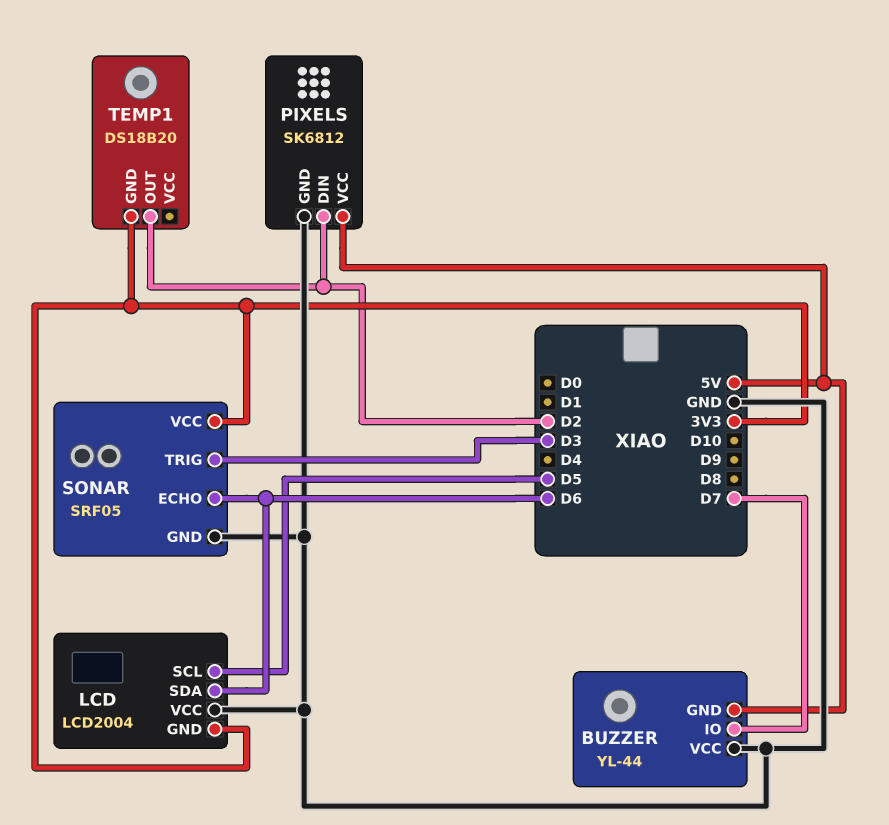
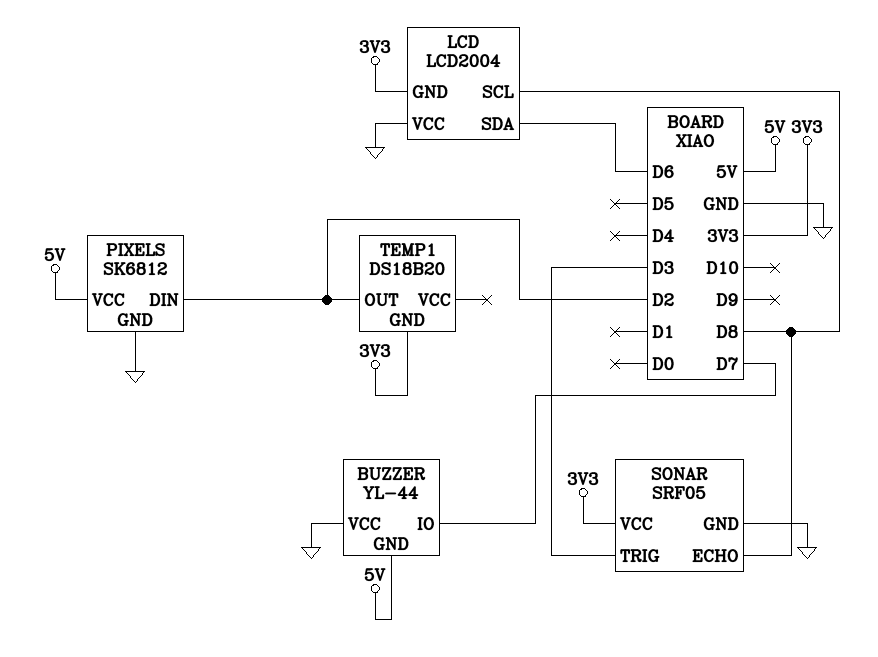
LCD pin SCL: D5 -> D8
SONAR pin ECHO: D6 -> D8

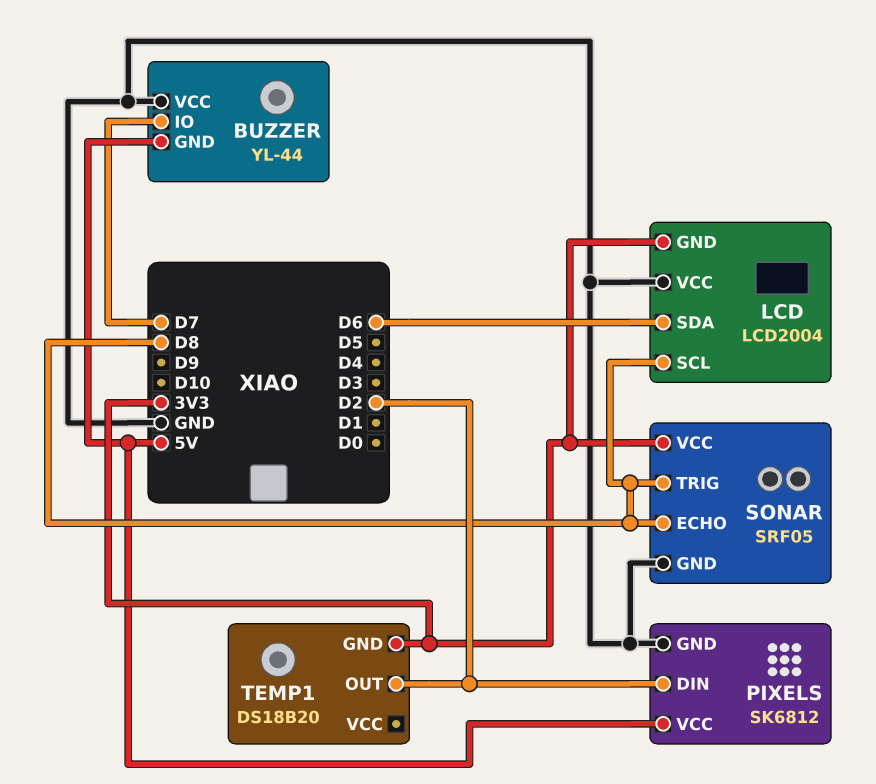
SONAR pin TRIG: D3 -> D8

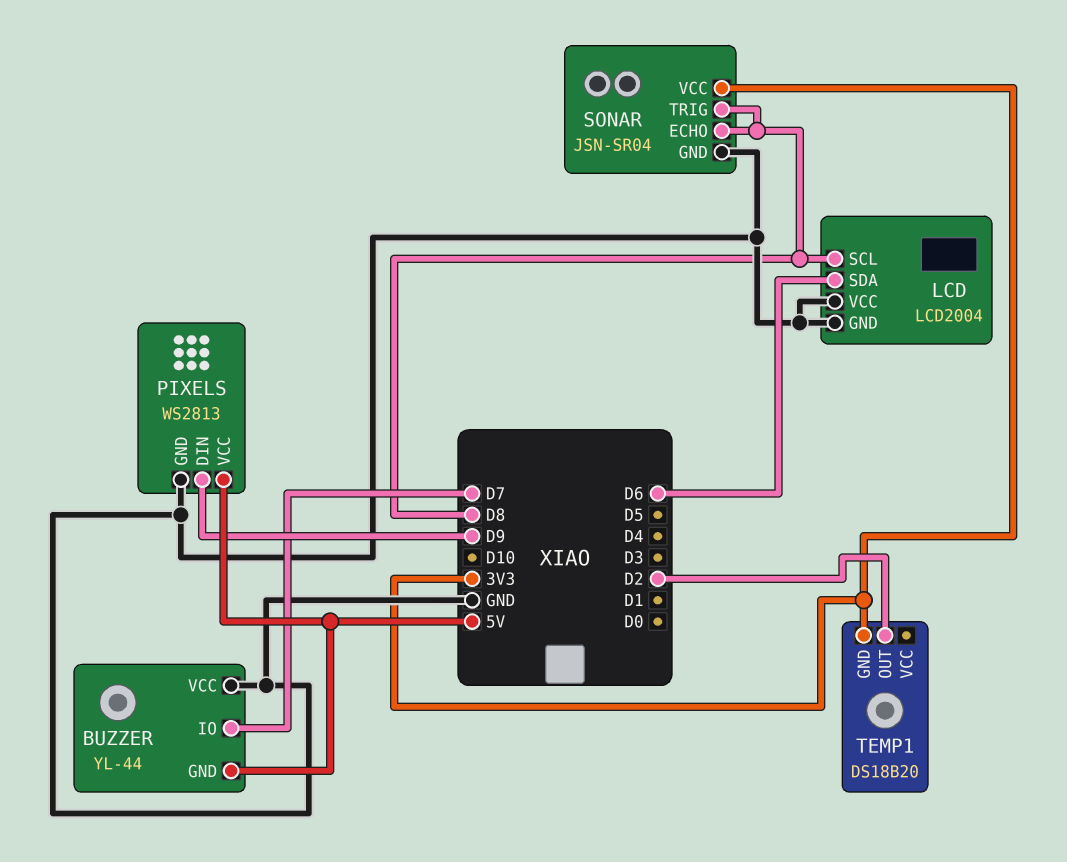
LCD pin GND: 3V3 -> GND
PIXELS: SK6812 -> WS2813
PIXELS pin DIN: D2 -> D9
SONAR: SRF05 -> JSN-SR04

